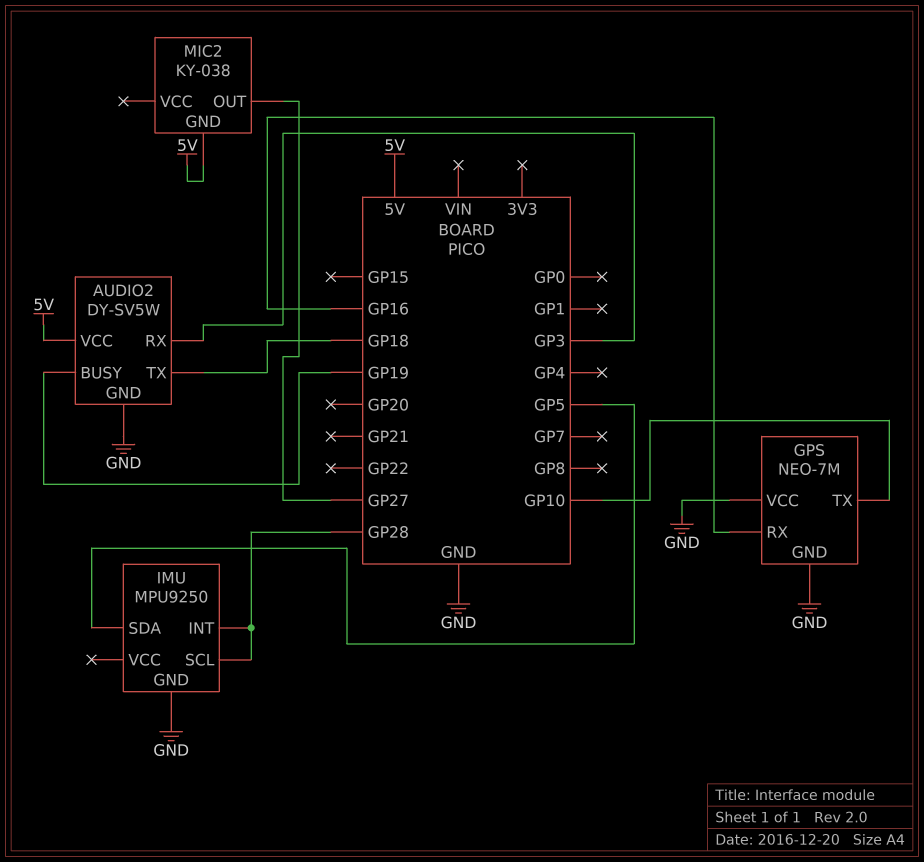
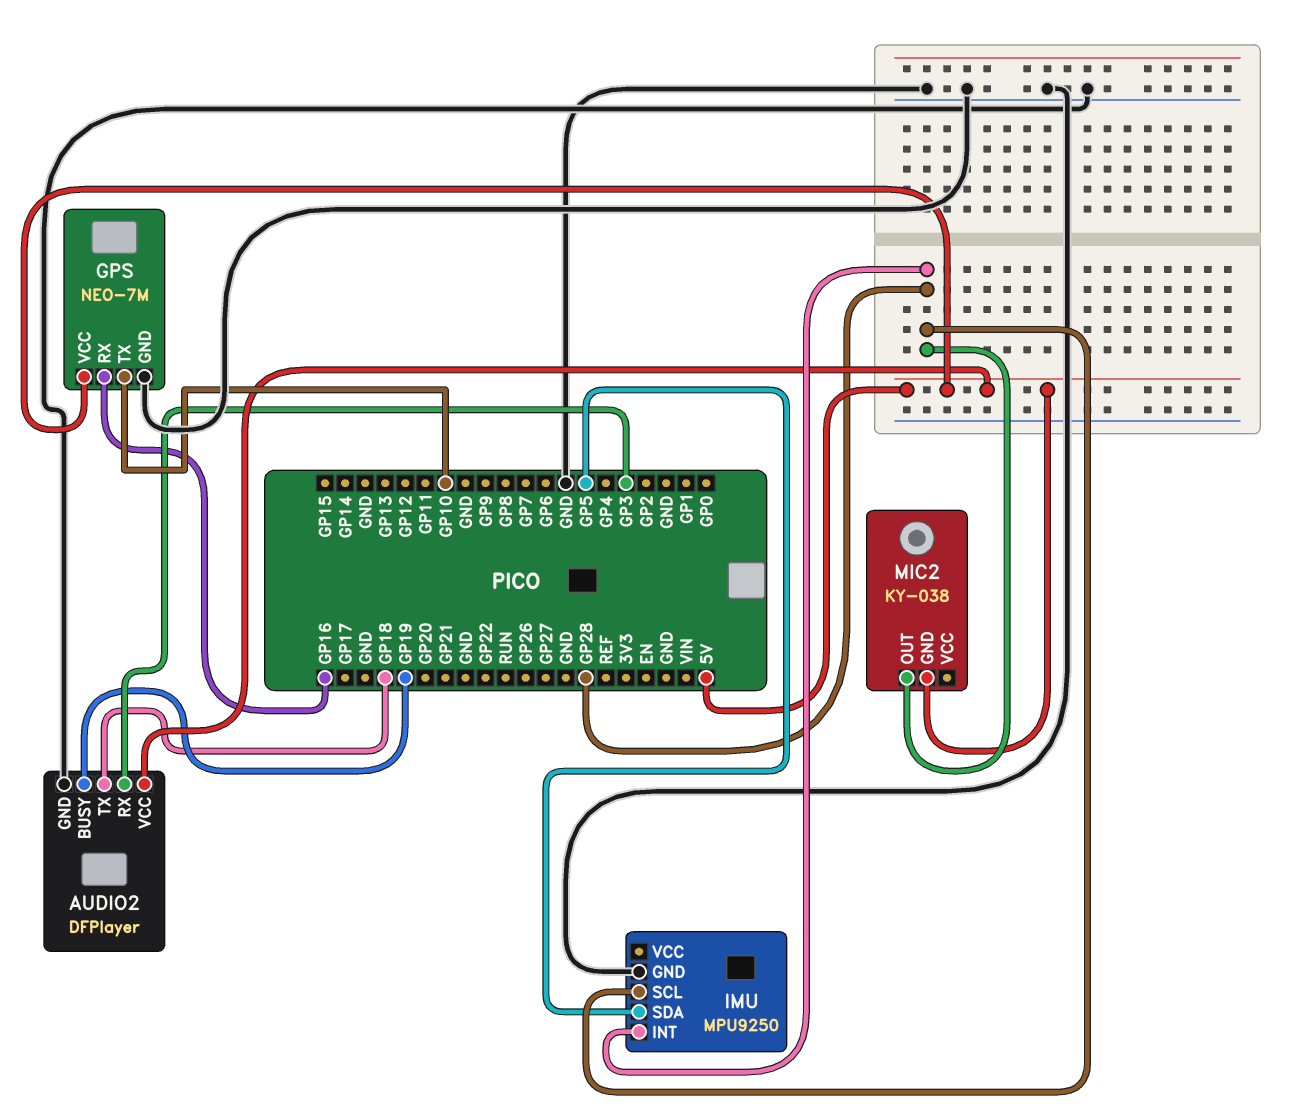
AUDIO2: DY-SV5W -> DFPlayer
GPS pin VCC: GND -> 5V
MIC2 pin OUT: GP27 -> GP28

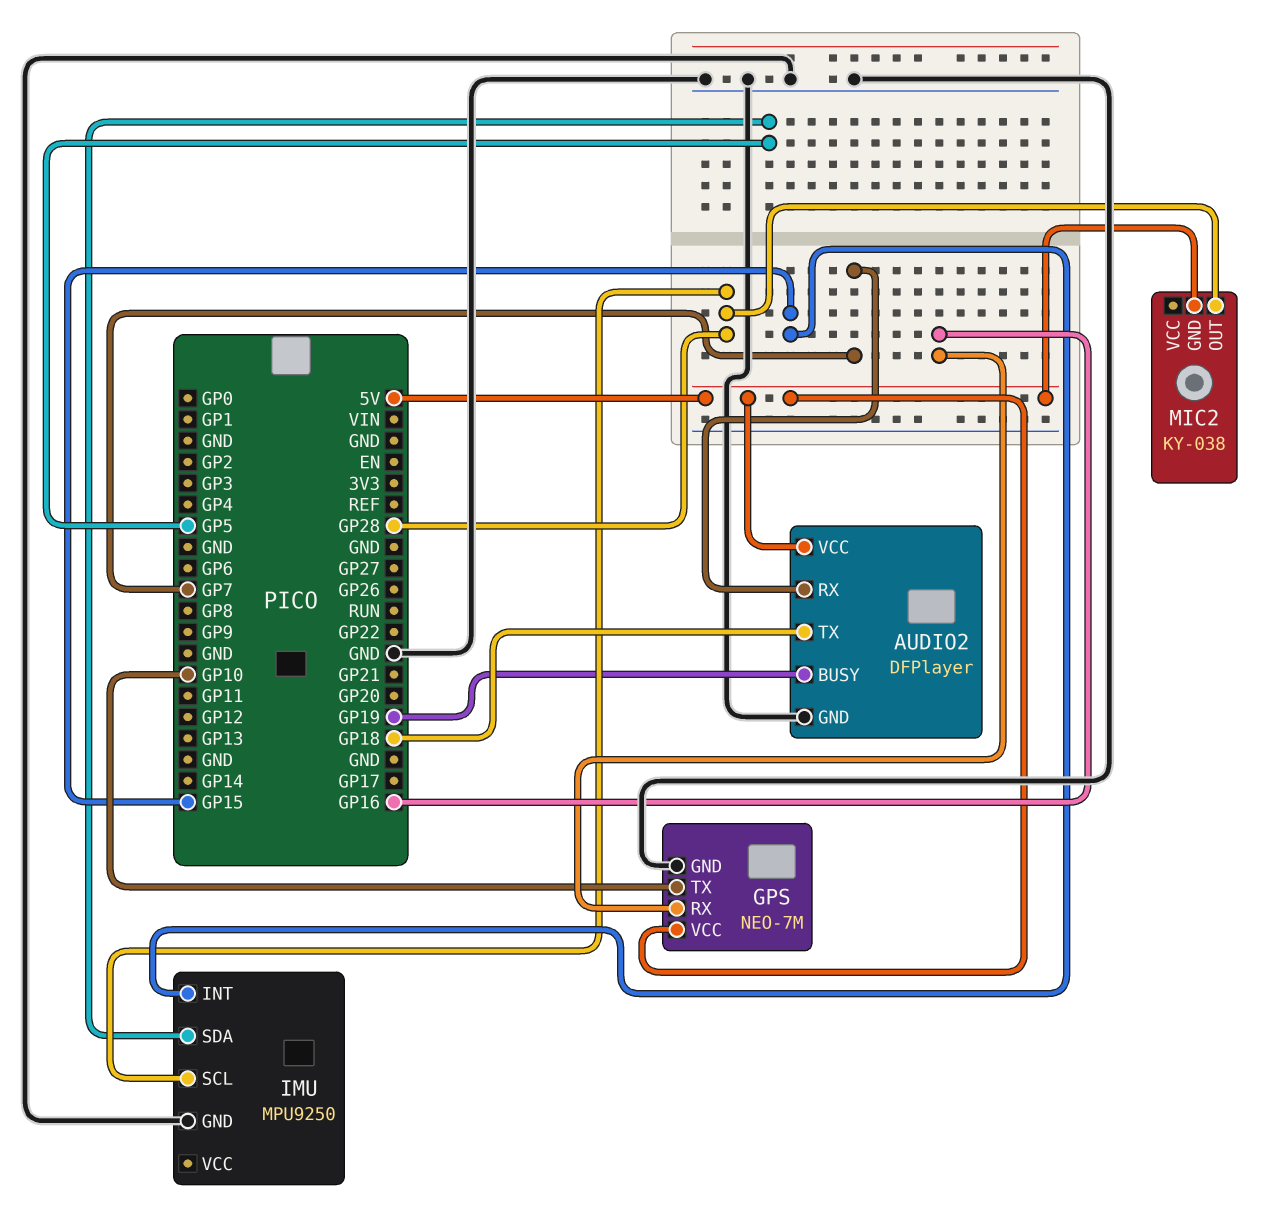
AUDIO2 pin RX: GP3 -> GP7
IMU pin INT: GP28 -> GP15

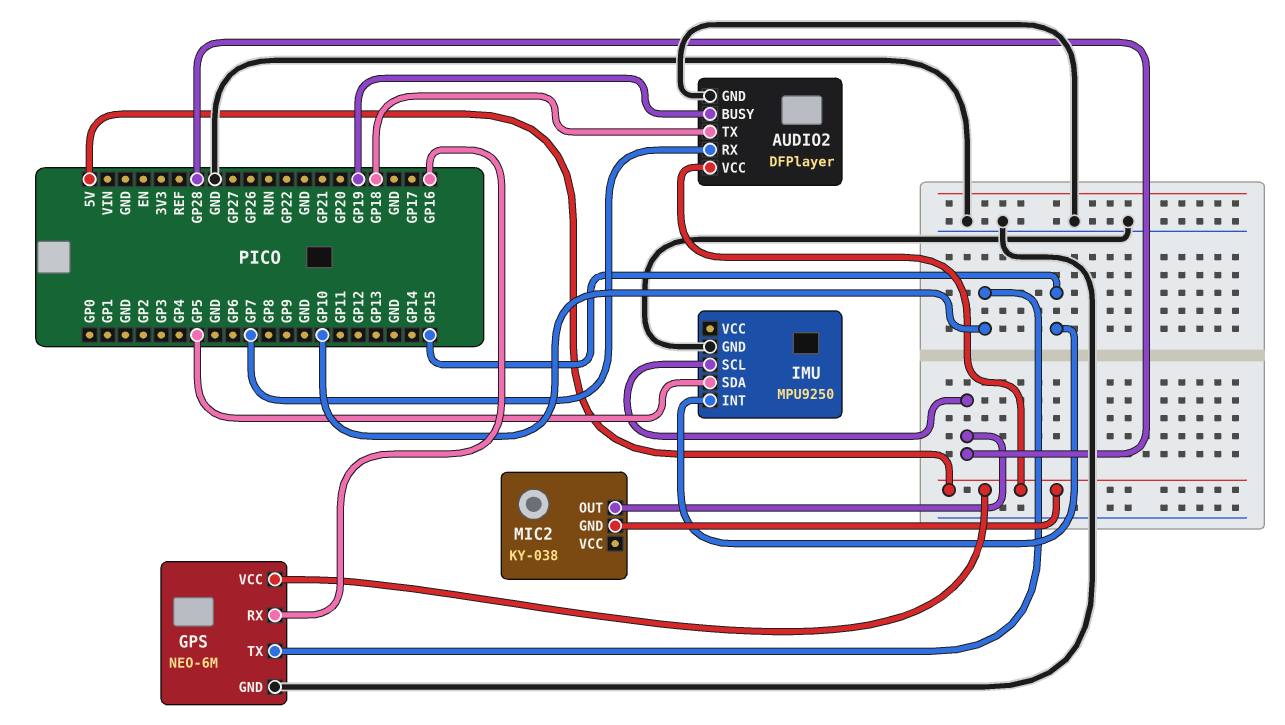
GPS: NEO-7M -> NEO-6M

